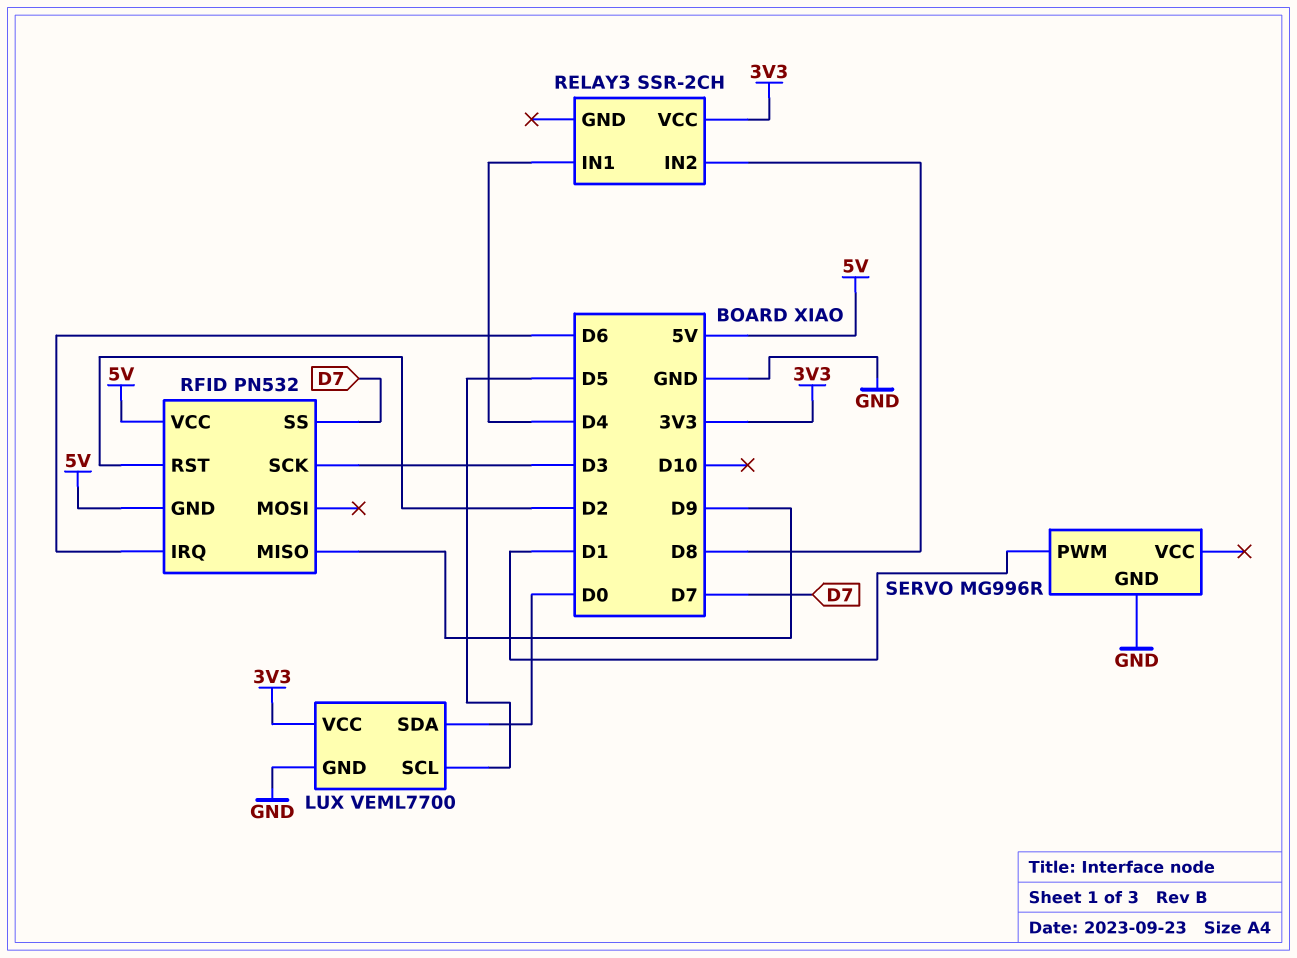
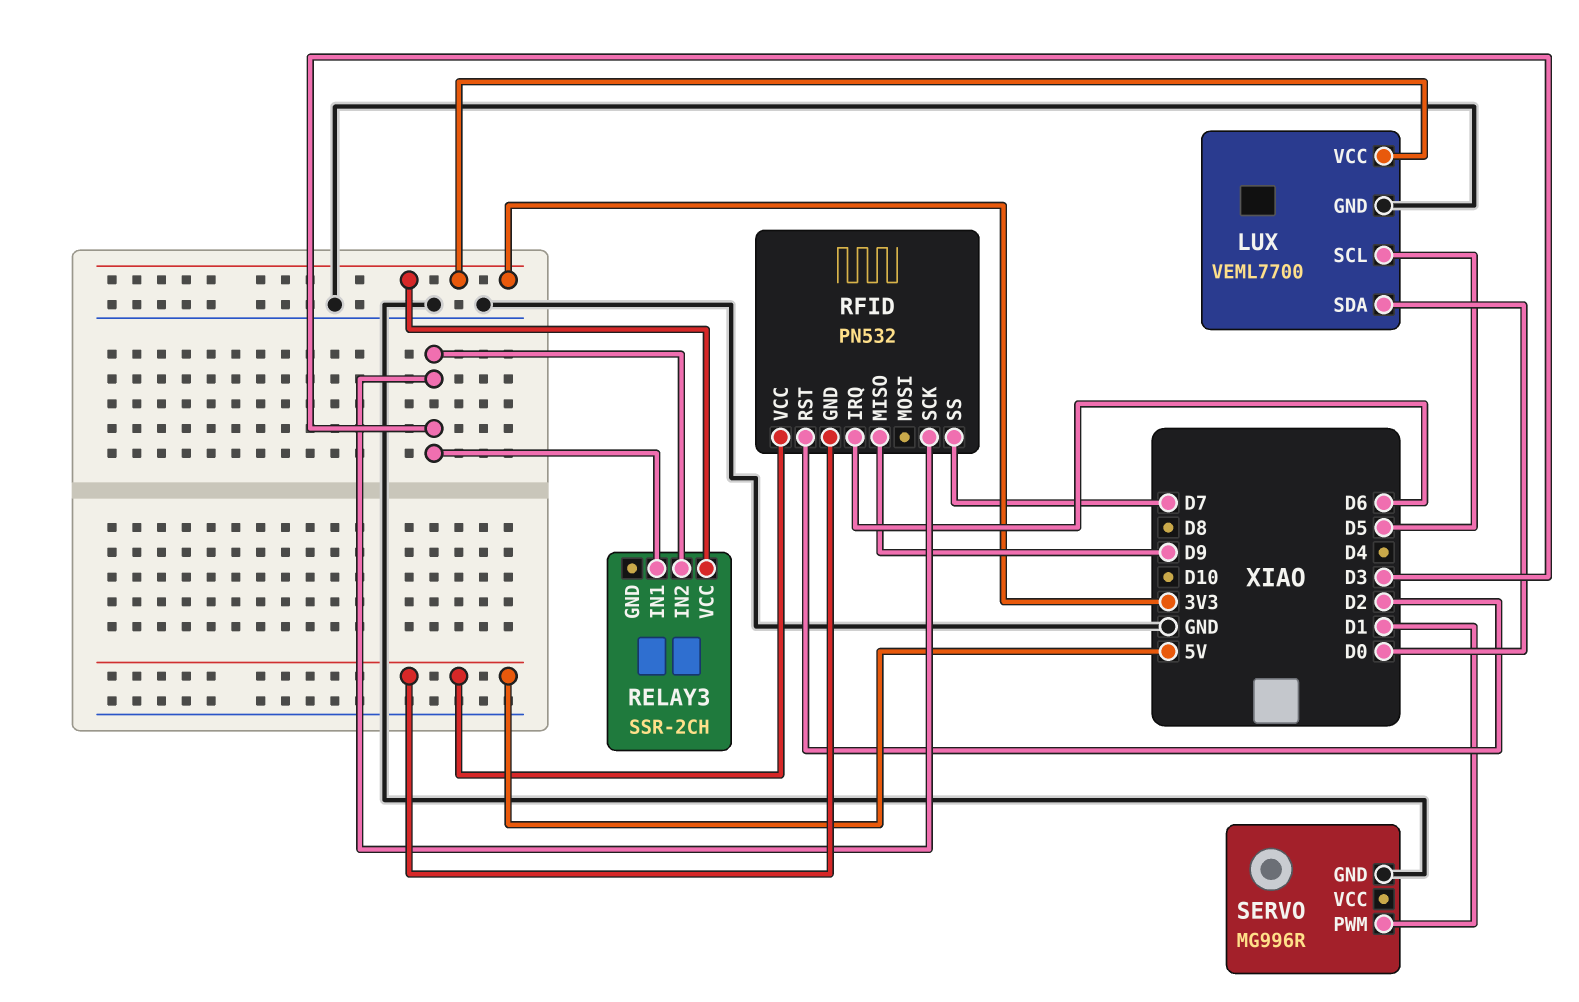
RELAY3 pin IN1: D4 -> D3
RELAY3 pin IN2: D8 -> D3

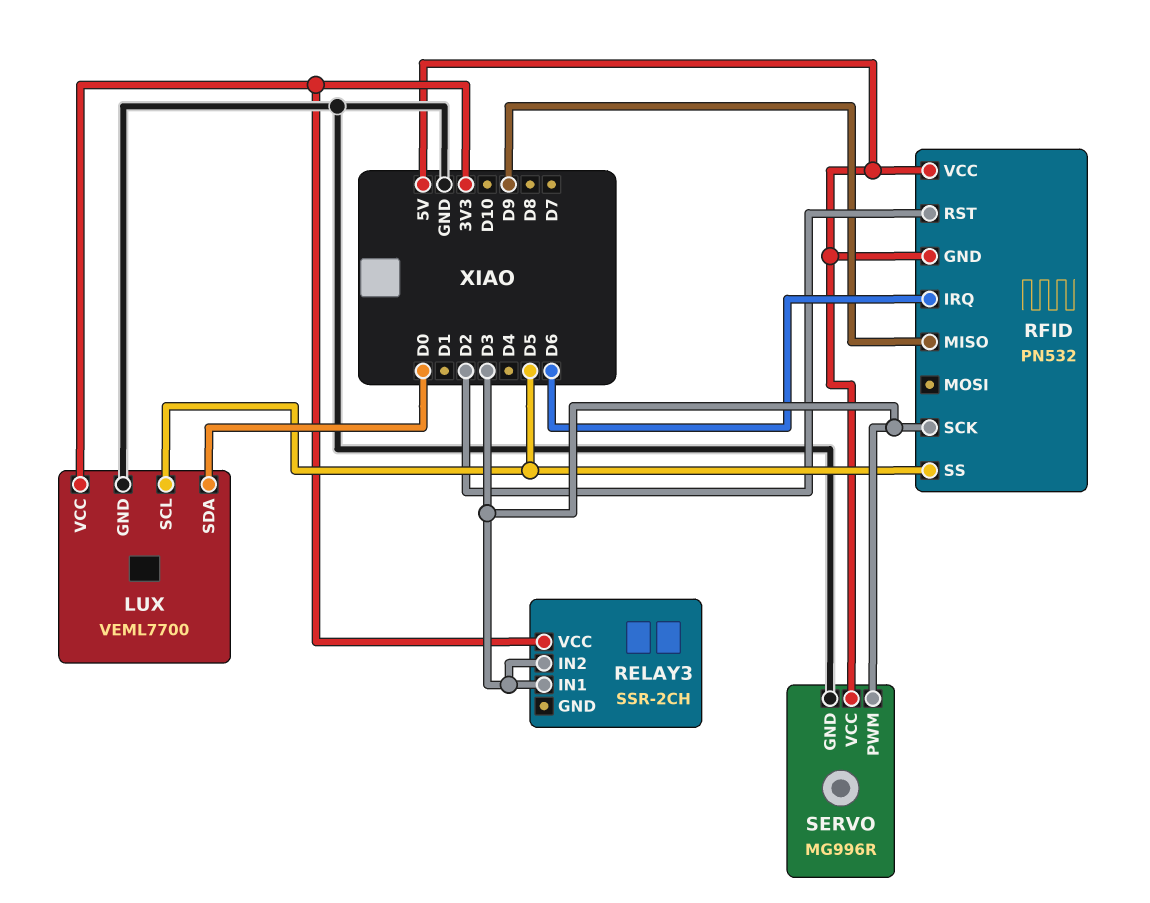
RFID pin SS: D7 -> D5
SERVO pin PWM: D1 -> D3
SERVO pin VCC: none -> 5V

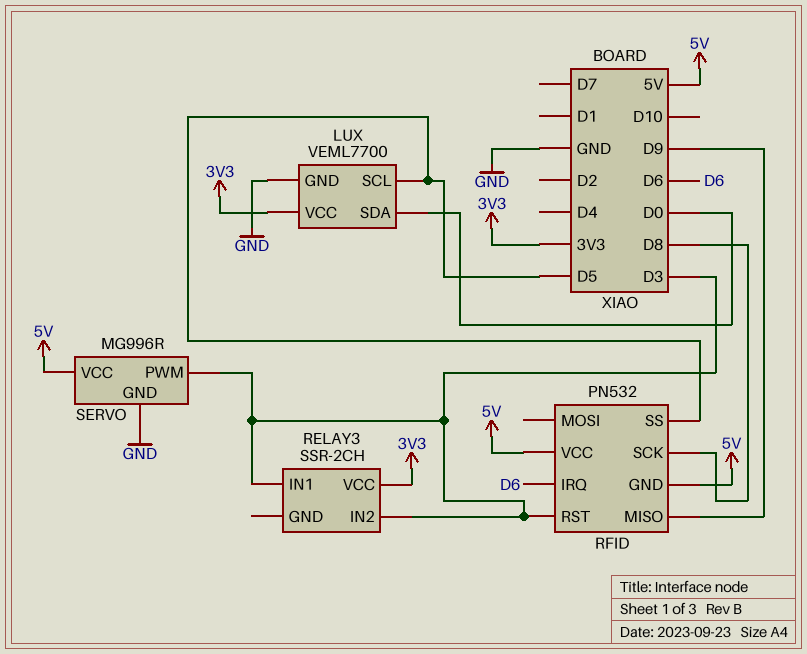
RFID pin RST: D2 -> D3
RFID pin SCK: D3 -> D8

